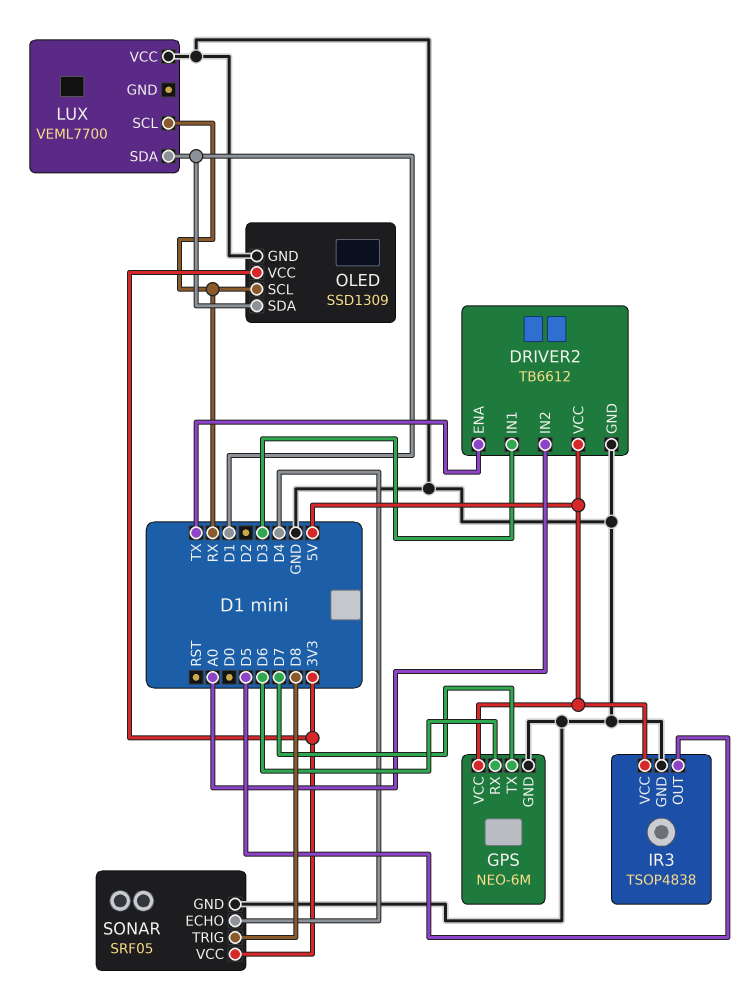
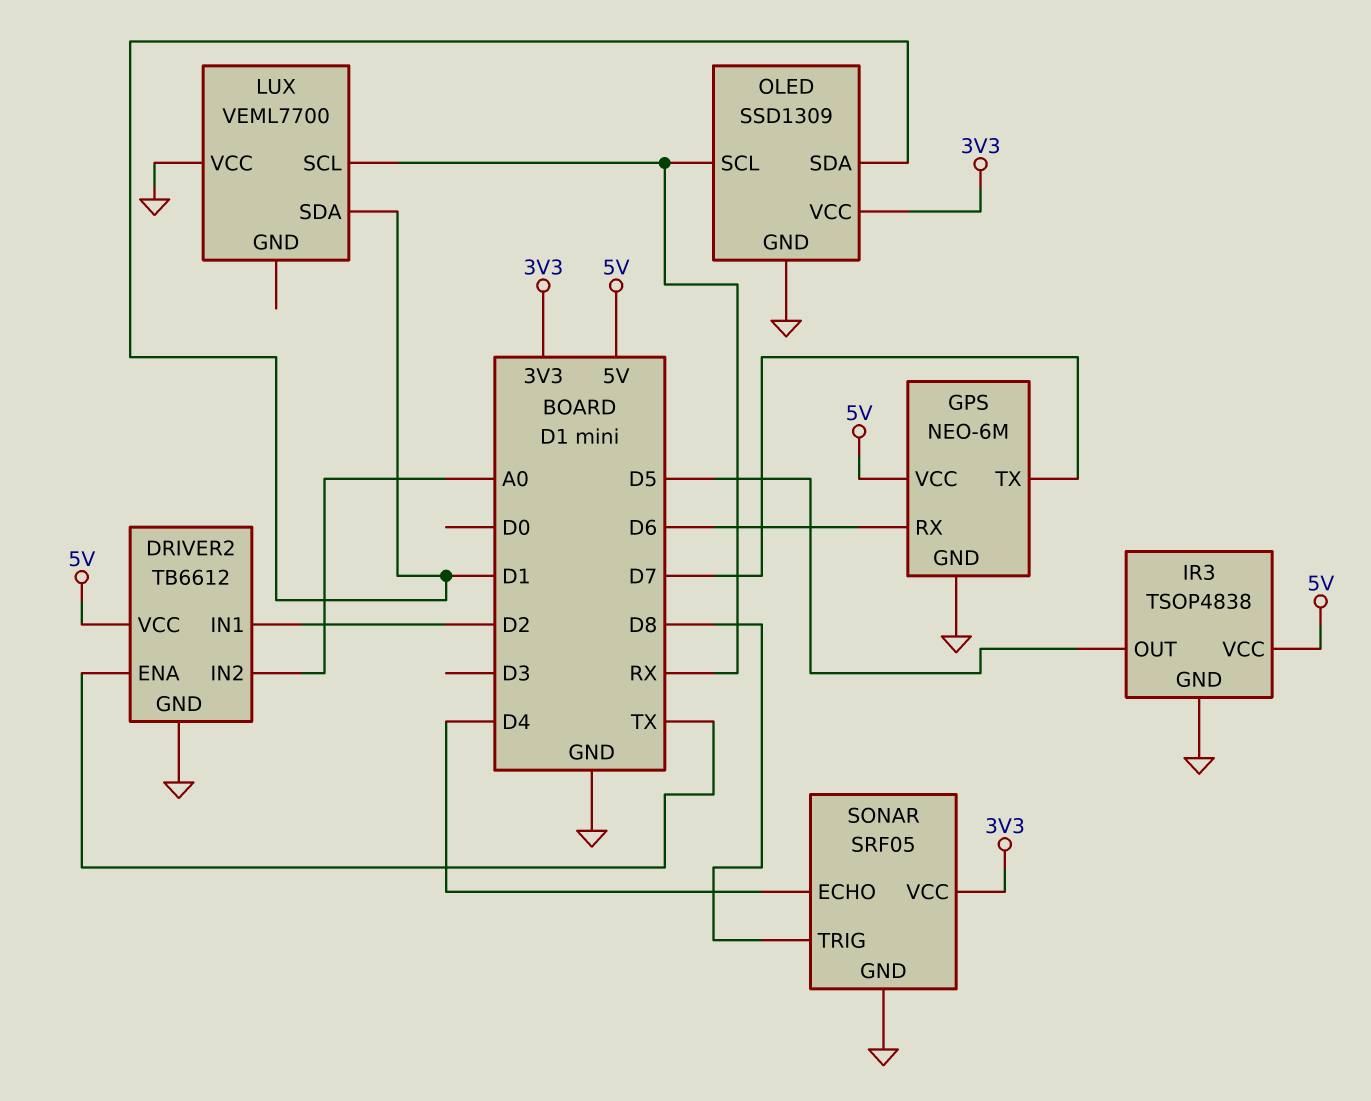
DRIVER2 pin IN1: D3 -> D2

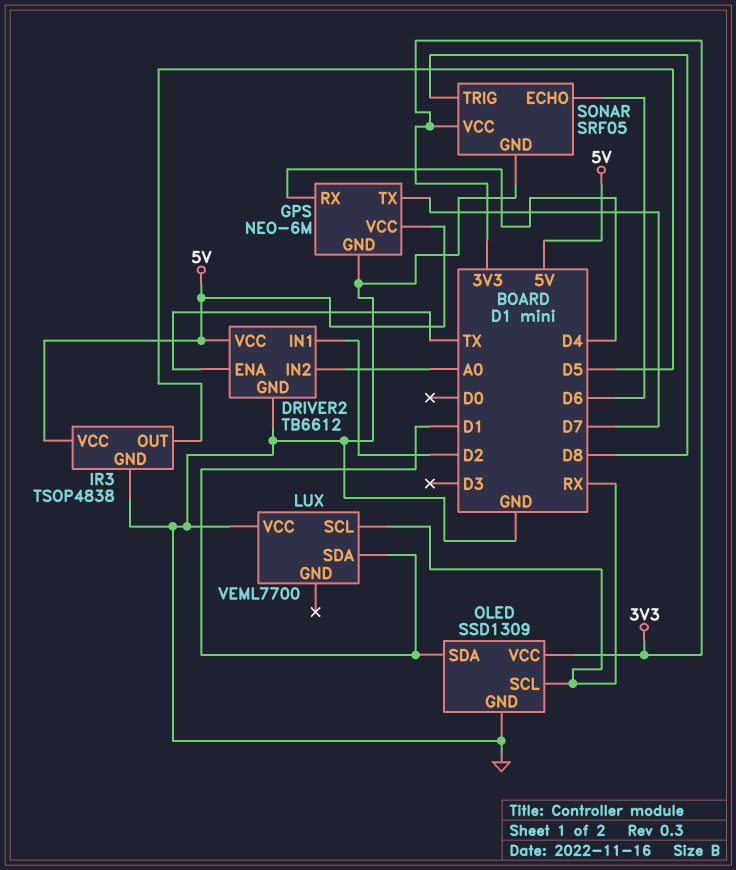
GPS pin RX: D6 -> D4
SONAR pin ECHO: D4 -> D6

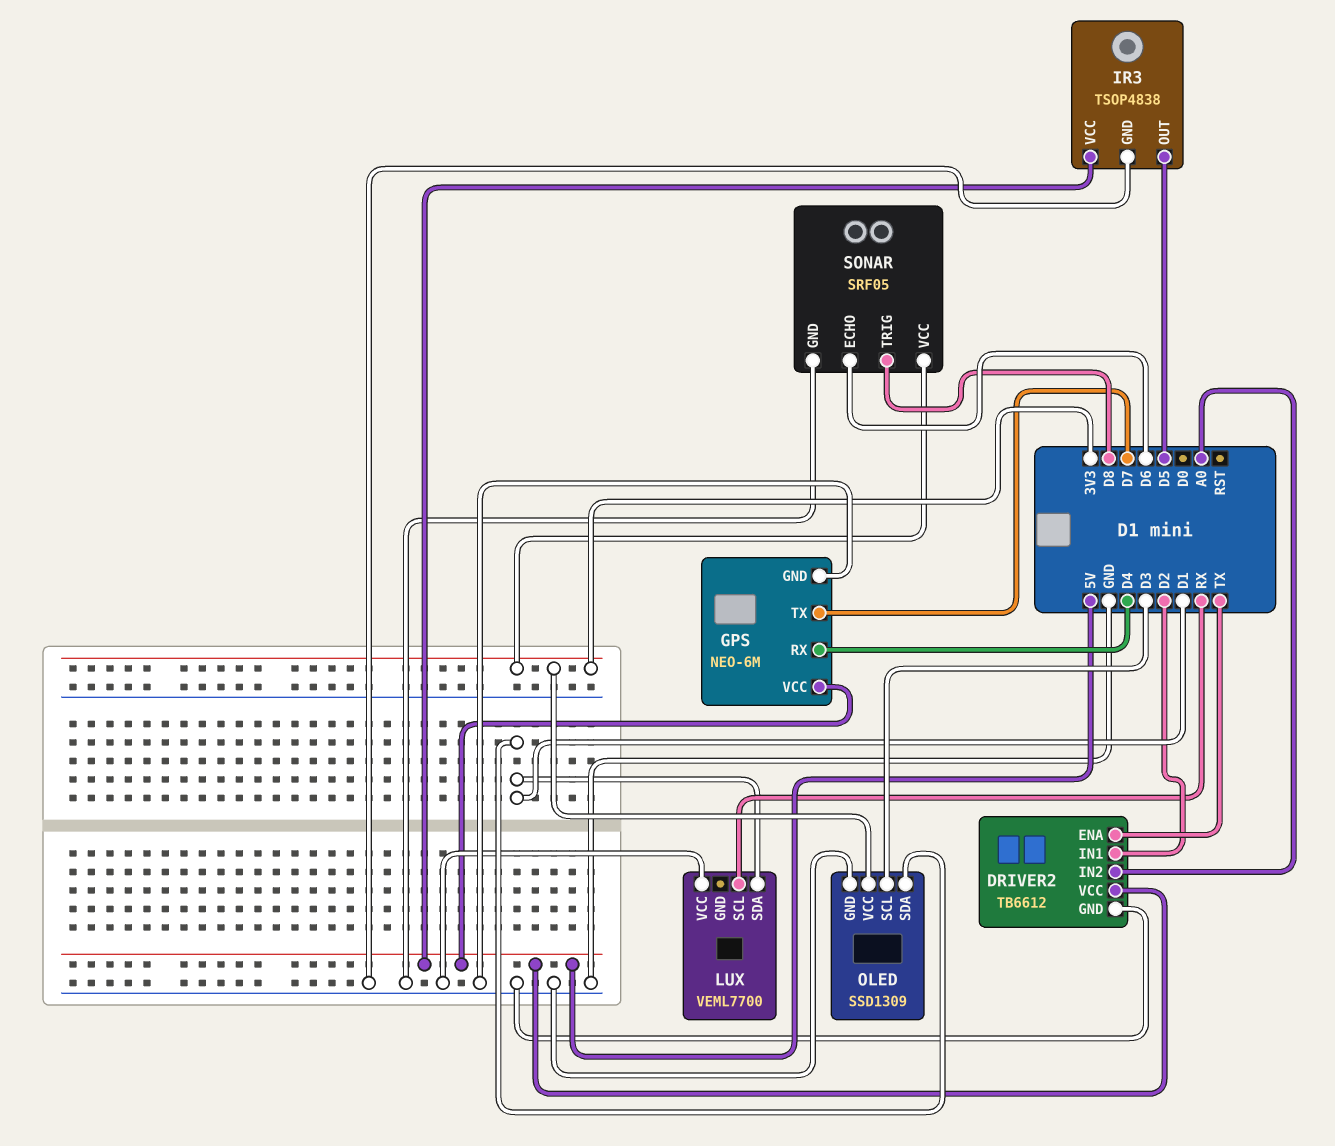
OLED pin SCL: RX -> D3

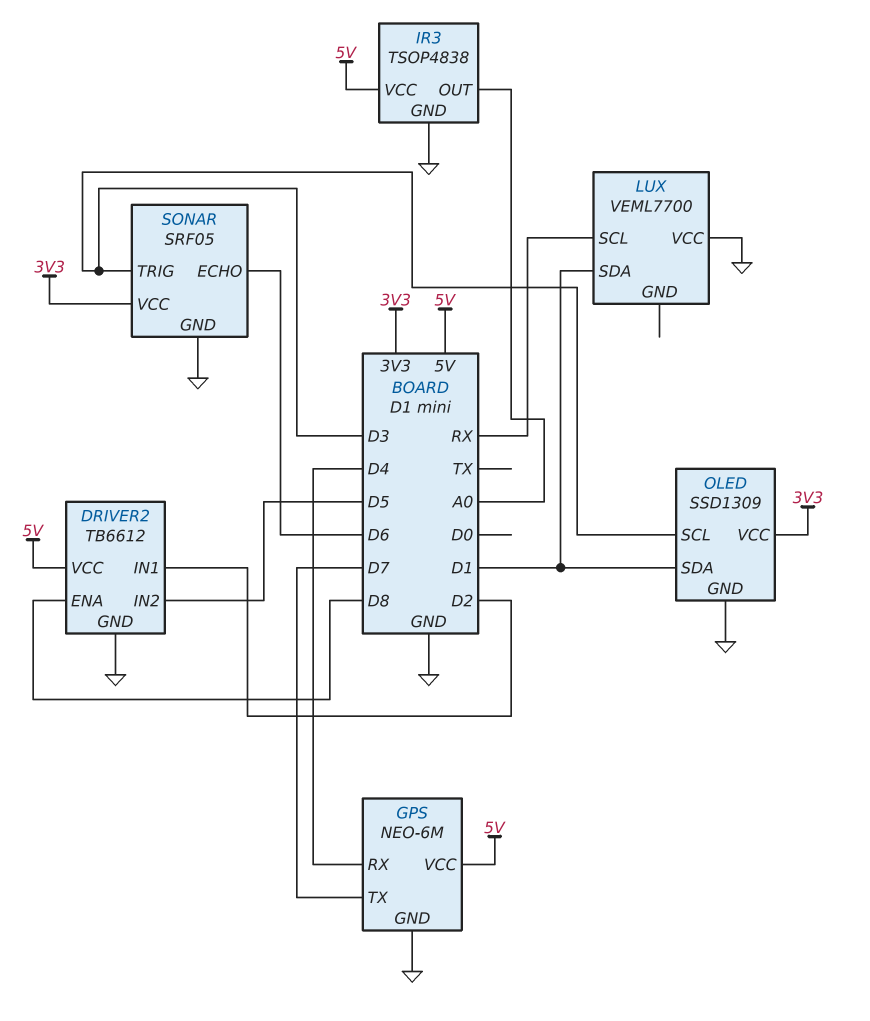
DRIVER2 pin ENA: TX -> D8
DRIVER2 pin IN2: A0 -> D5
IR3 pin OUT: D5 -> A0
SONAR pin TRIG: D8 -> D3

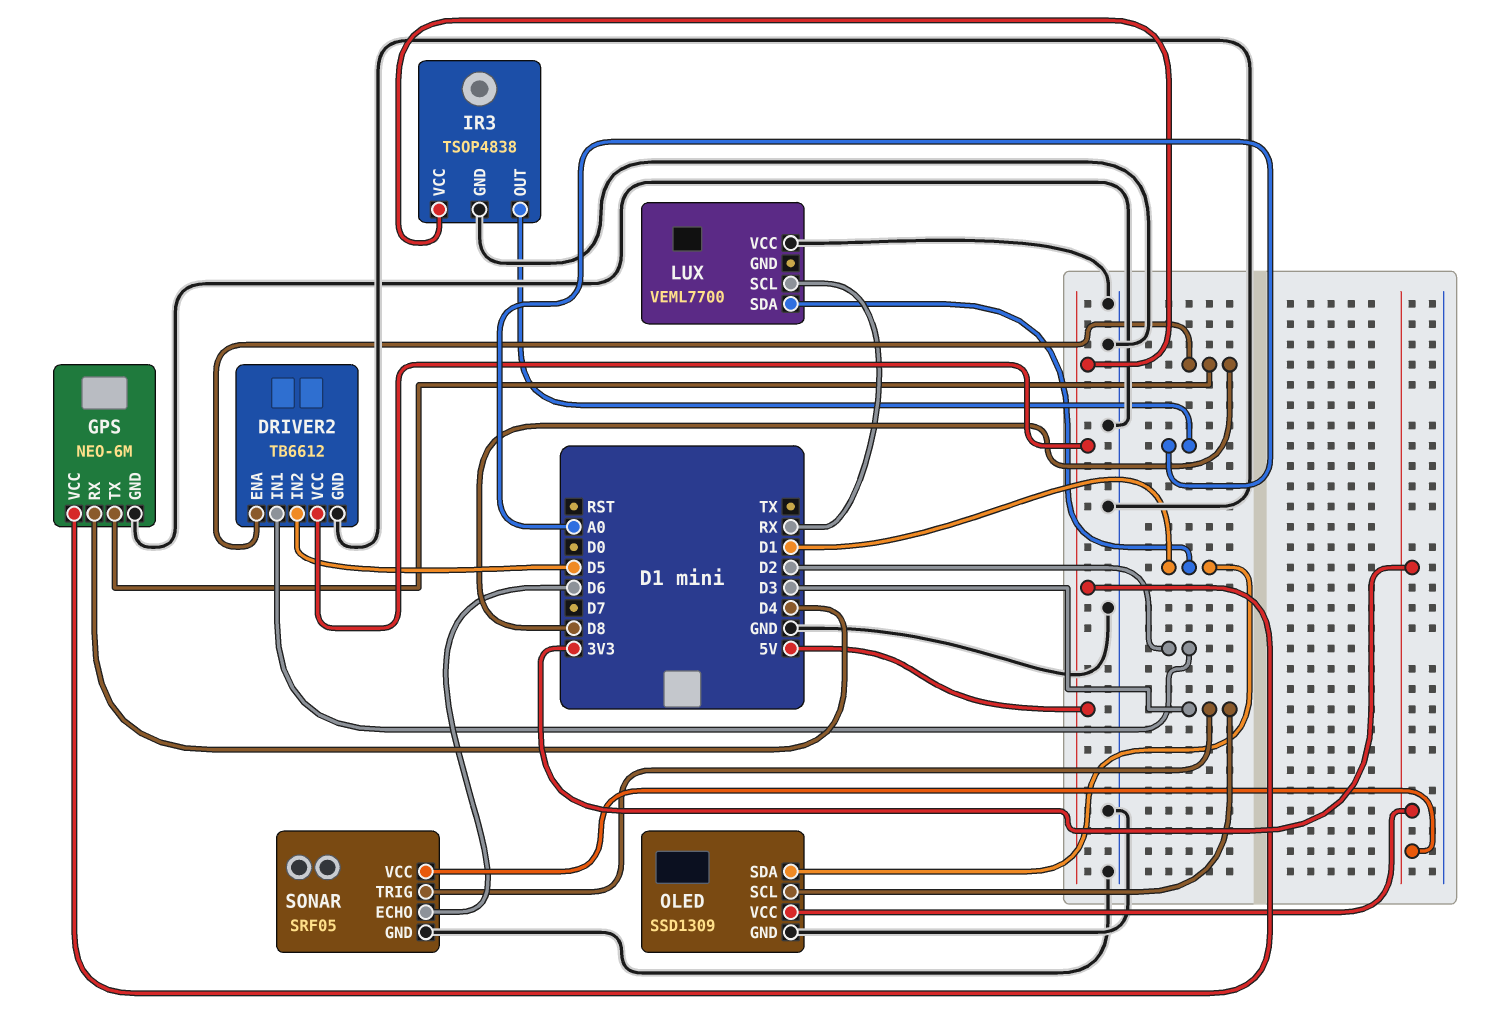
GPS pin TX: D7 -> D8

